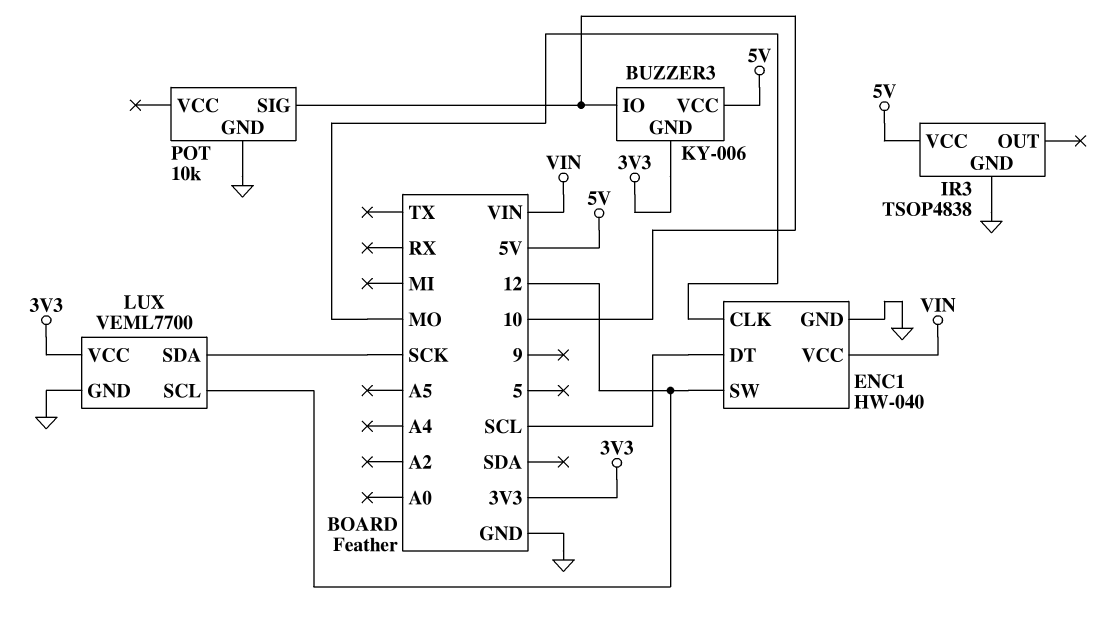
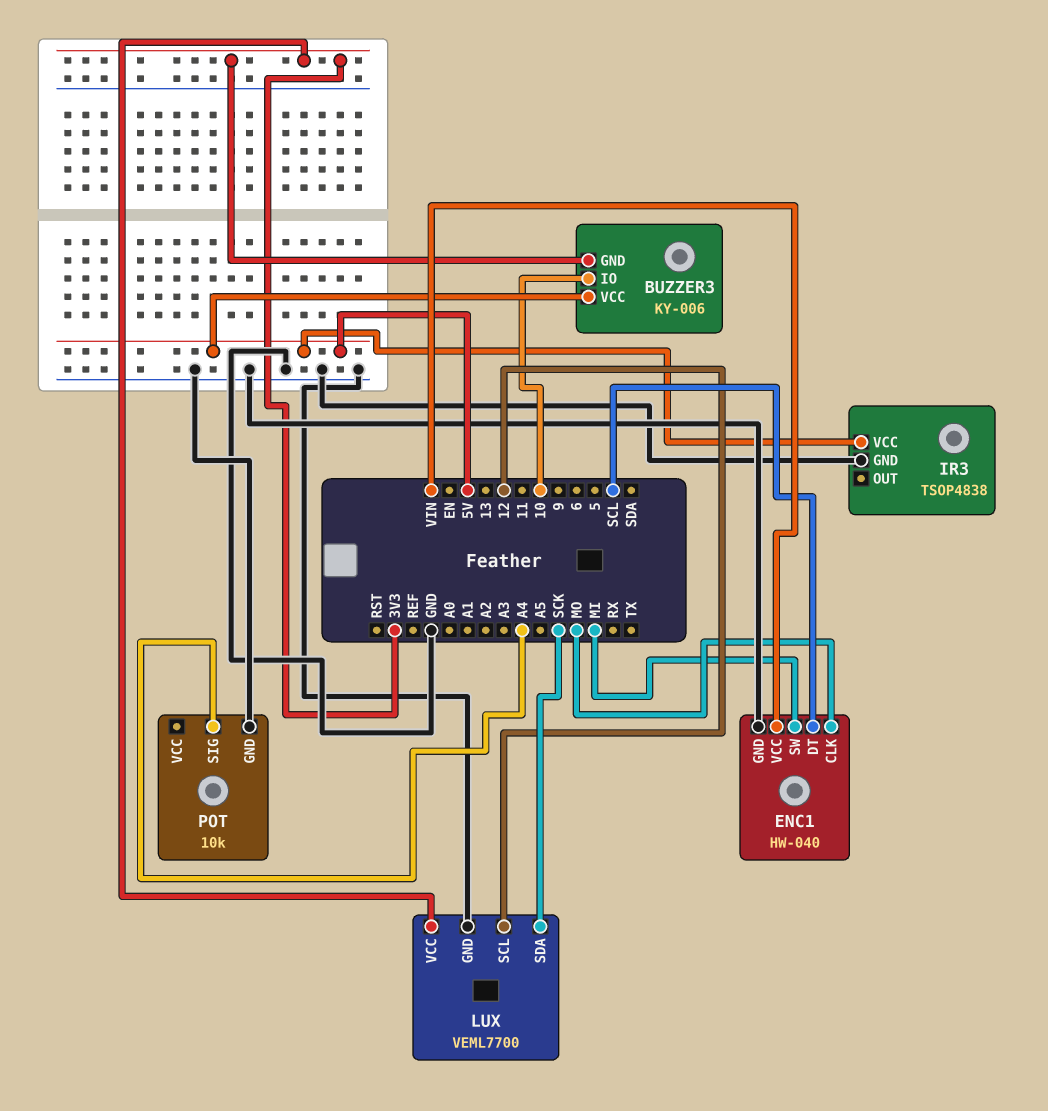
ENC1 pin SW: 12 -> MI
POT pin SIG: 10 -> A4

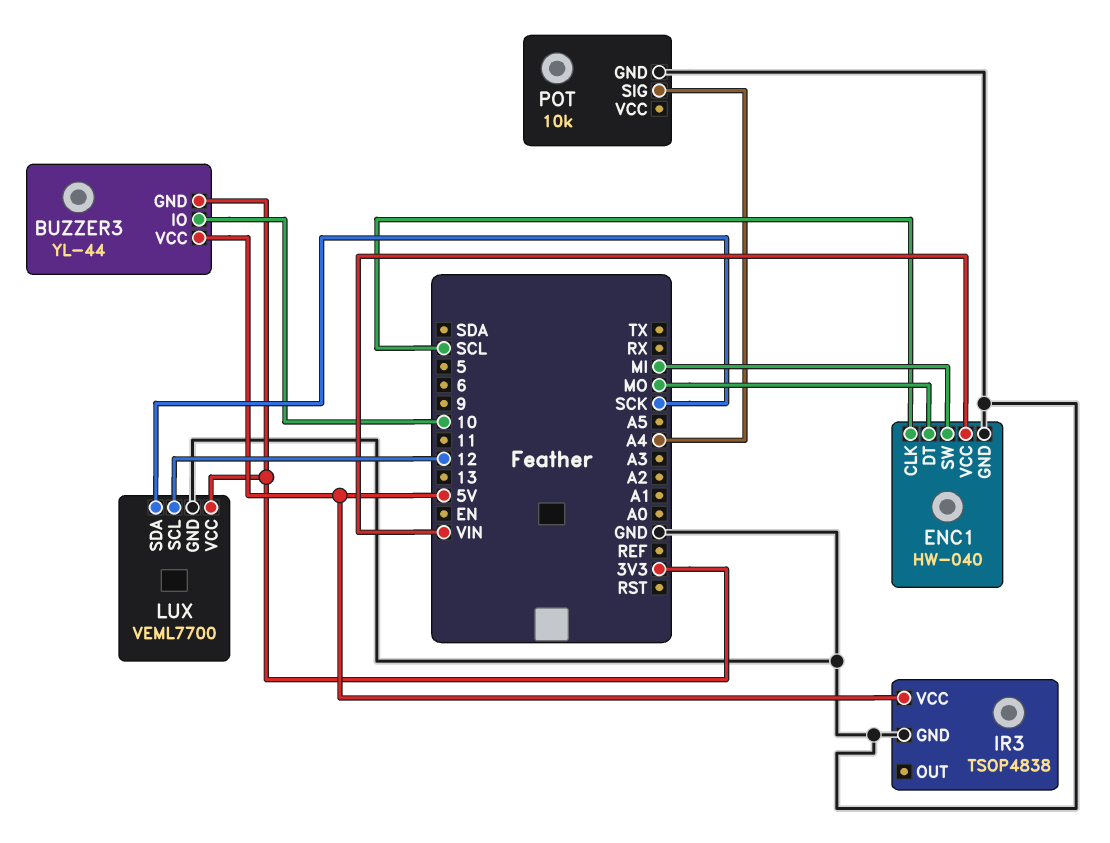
BUZZER3: KY-006 -> YL-44
ENC1 pin CLK: MO -> SCL
ENC1 pin DT: SCL -> MO

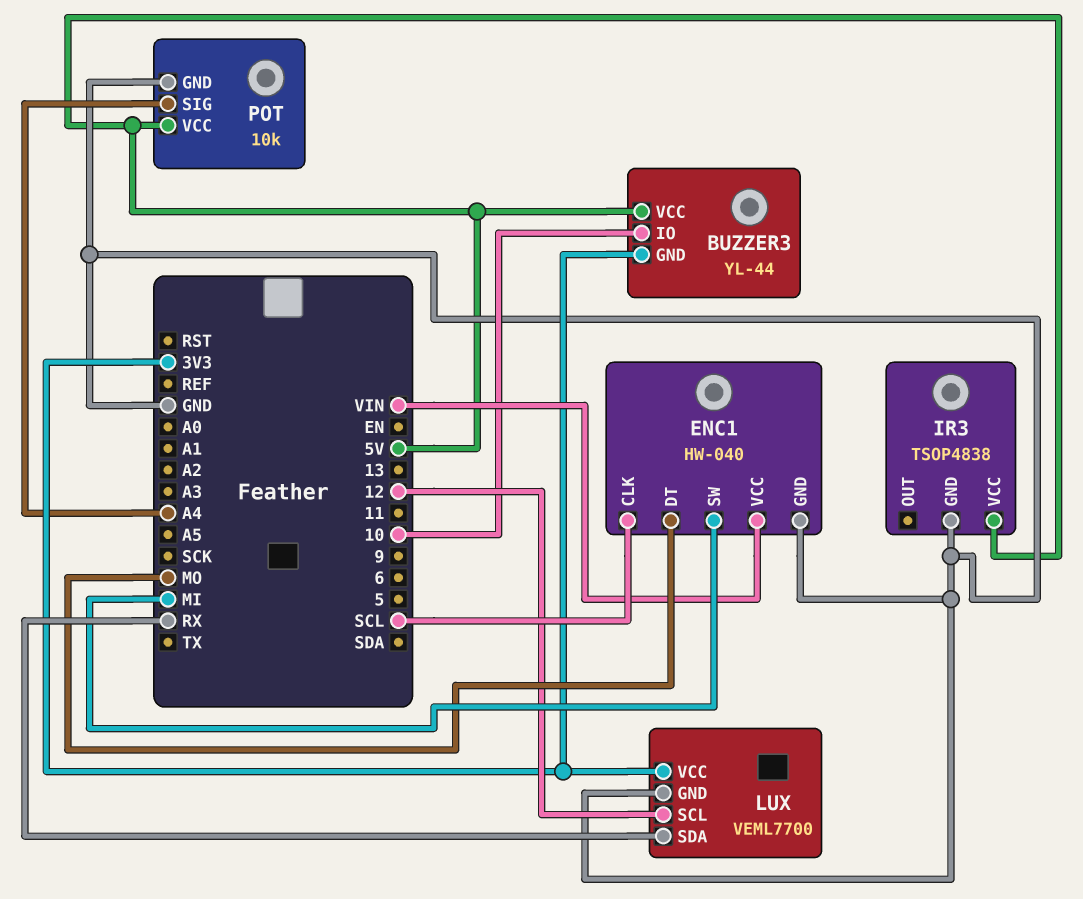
LUX pin SDA: SCK -> RX
POT pin VCC: none -> 5V

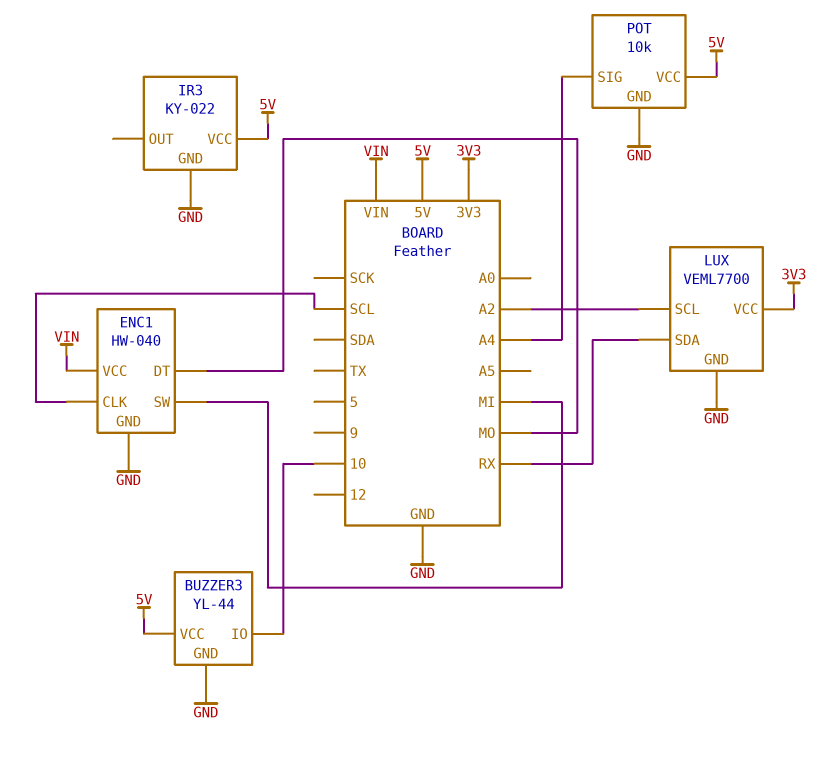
BUZZER3 pin GND: 3V3 -> GND
IR3: TSOP4838 -> KY-022
LUX pin SCL: 12 -> A2

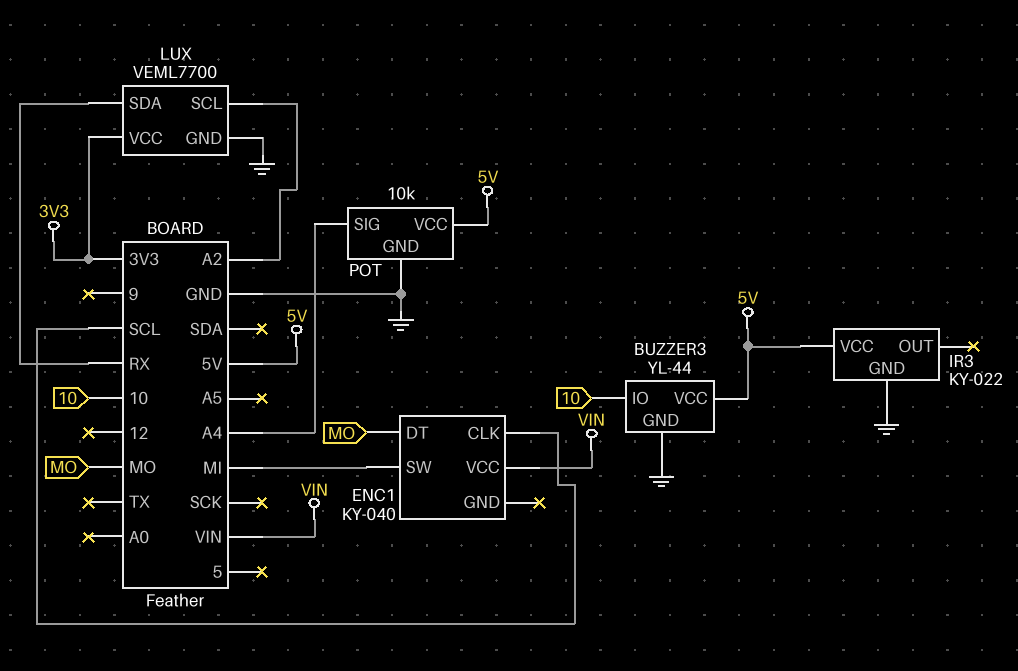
ENC1: HW-040 -> KY-040
ENC1 pin GND: GND -> none

